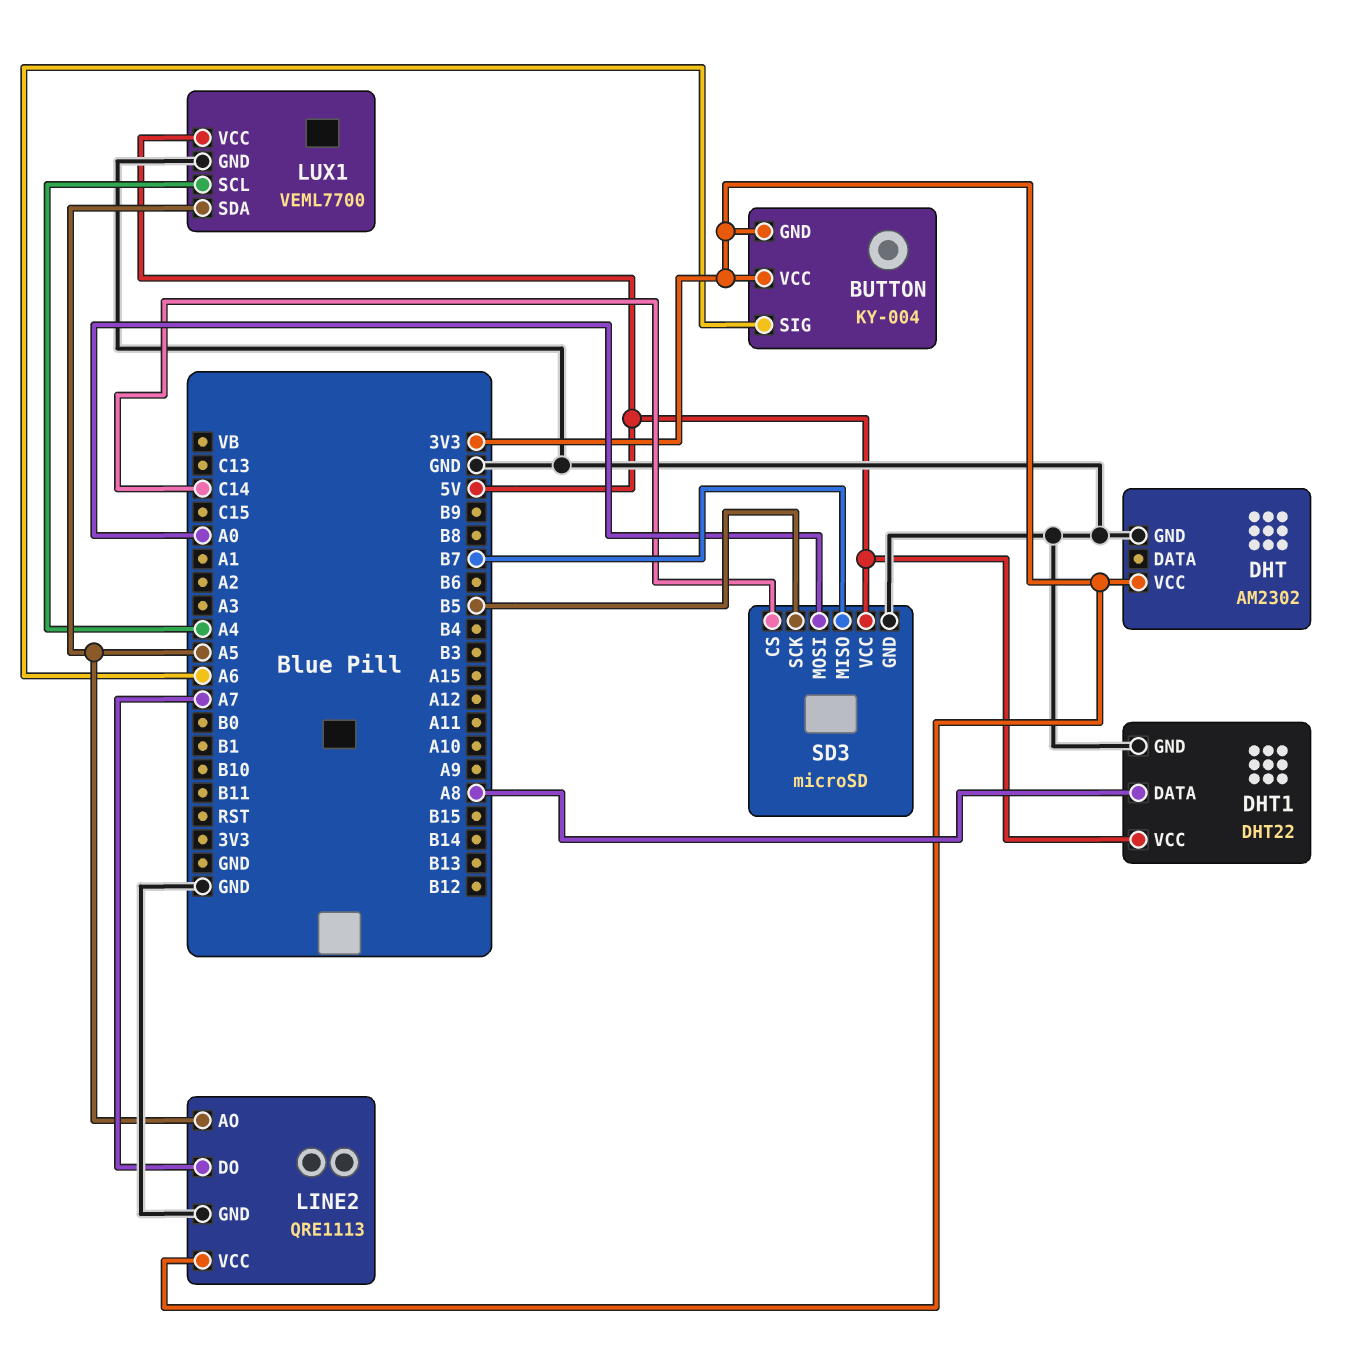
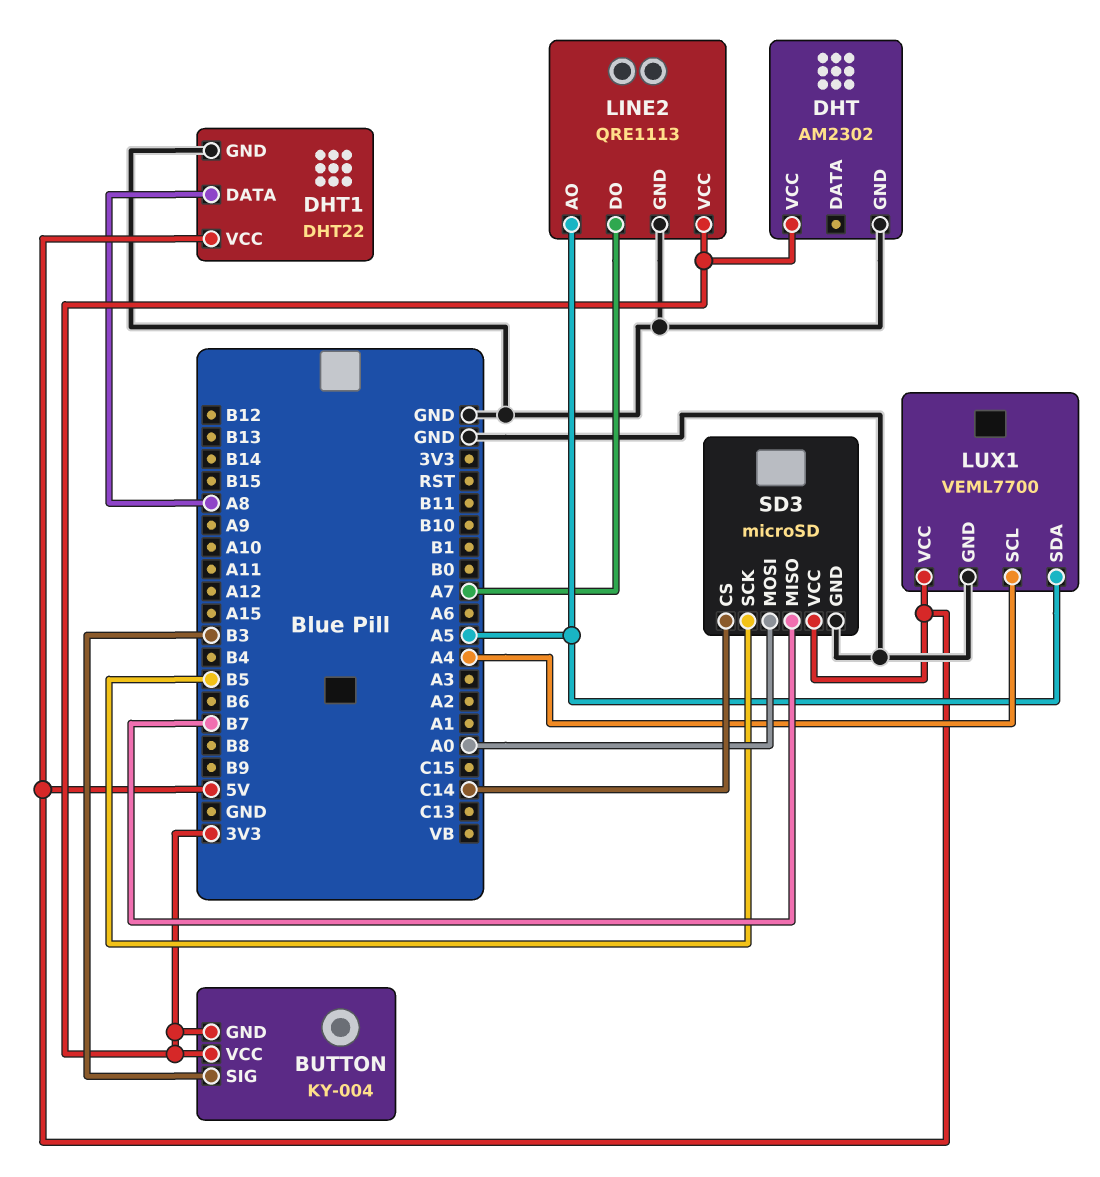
BUTTON pin SIG: A6 -> B3

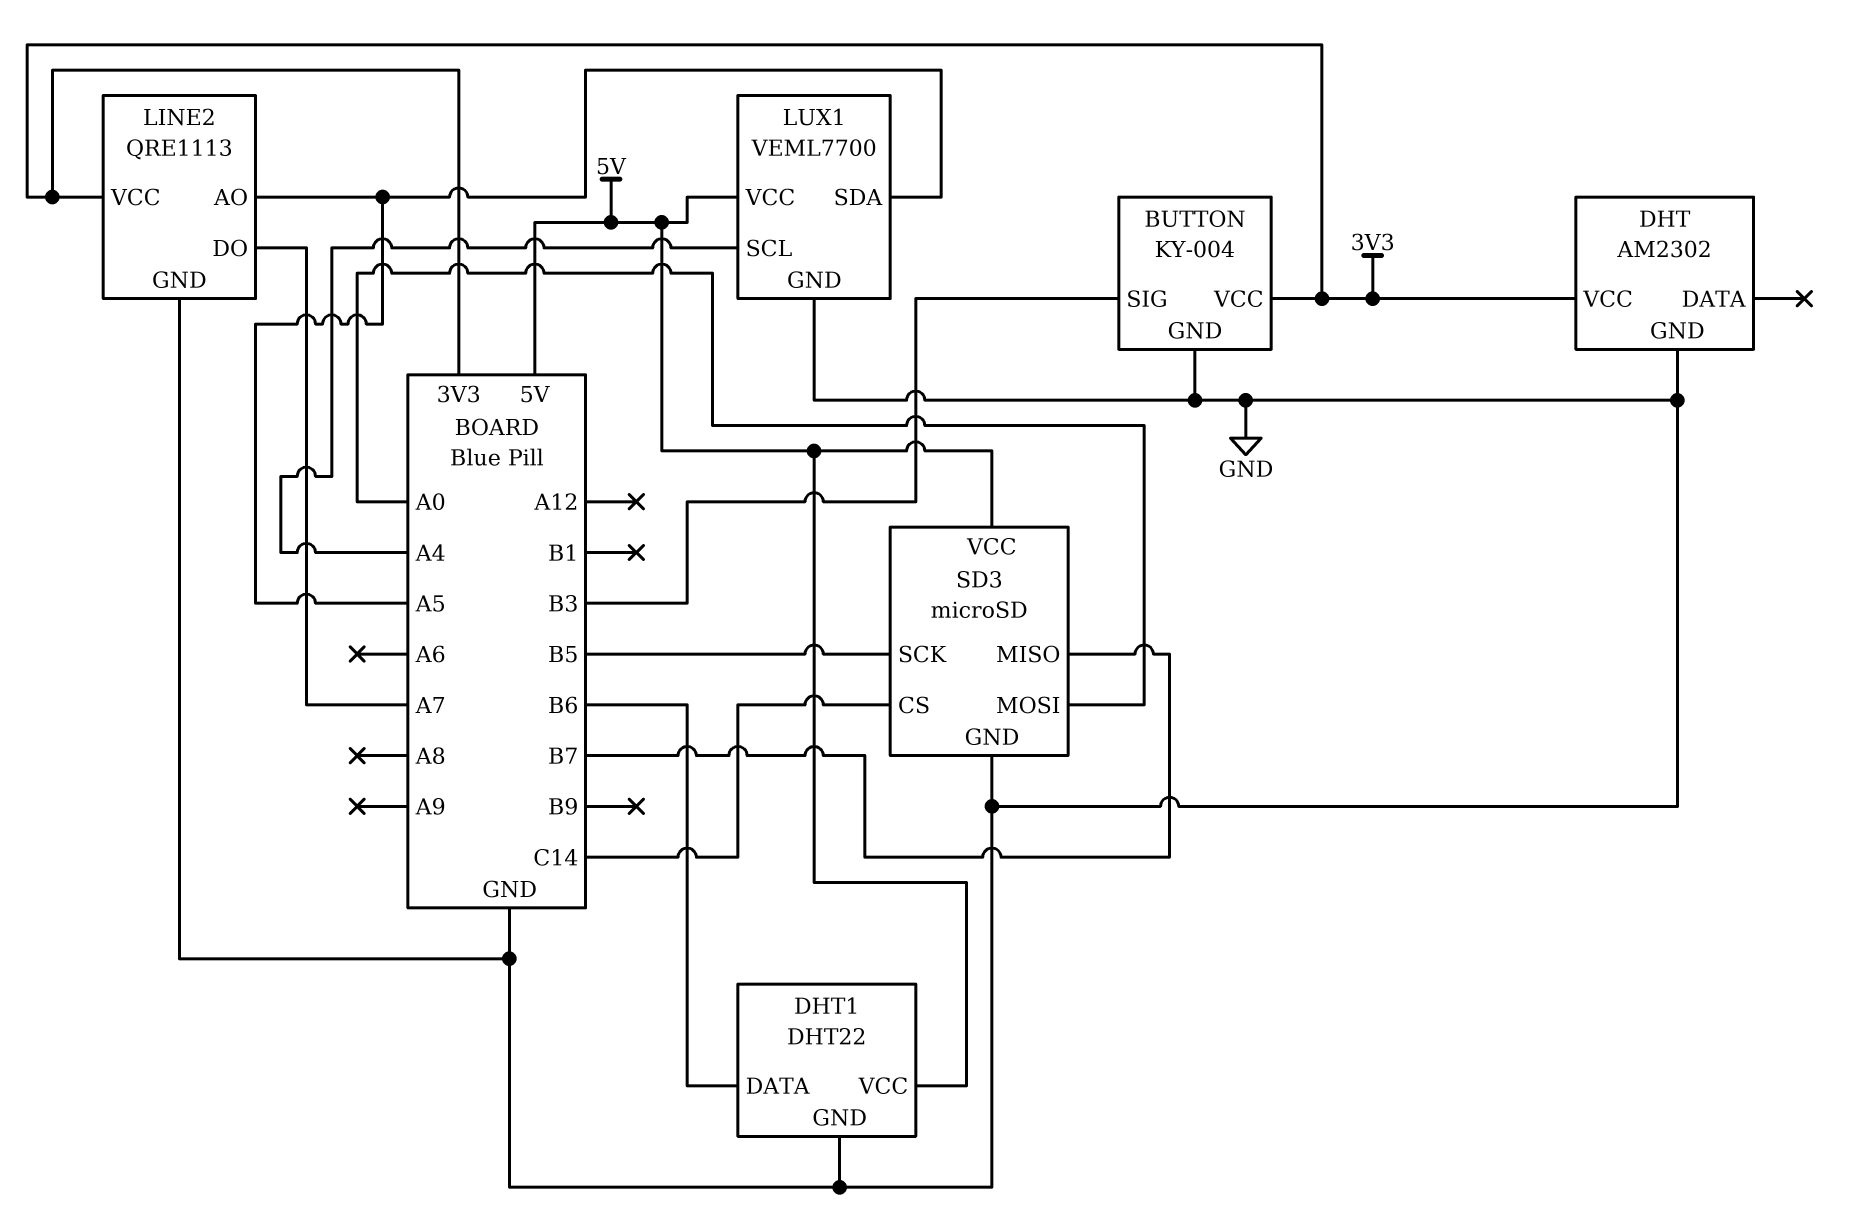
BUTTON pin GND: 3V3 -> GND
DHT1 pin DATA: A8 -> B6

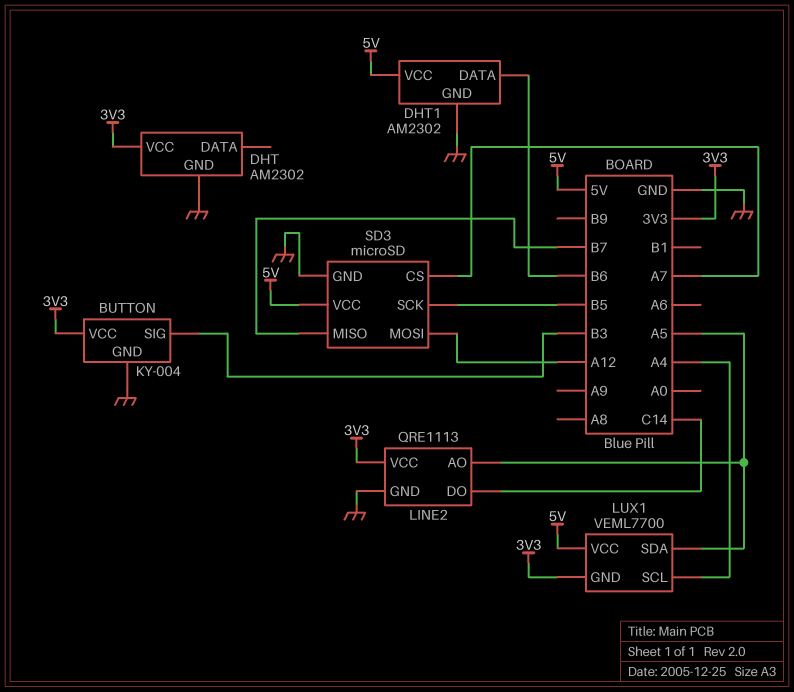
DHT1: DHT22 -> AM2302
LINE2 pin DO: A7 -> C14
LUX1 pin GND: GND -> 3V3
SD3 pin CS: C14 -> A7
SD3 pin MOSI: A0 -> A12

